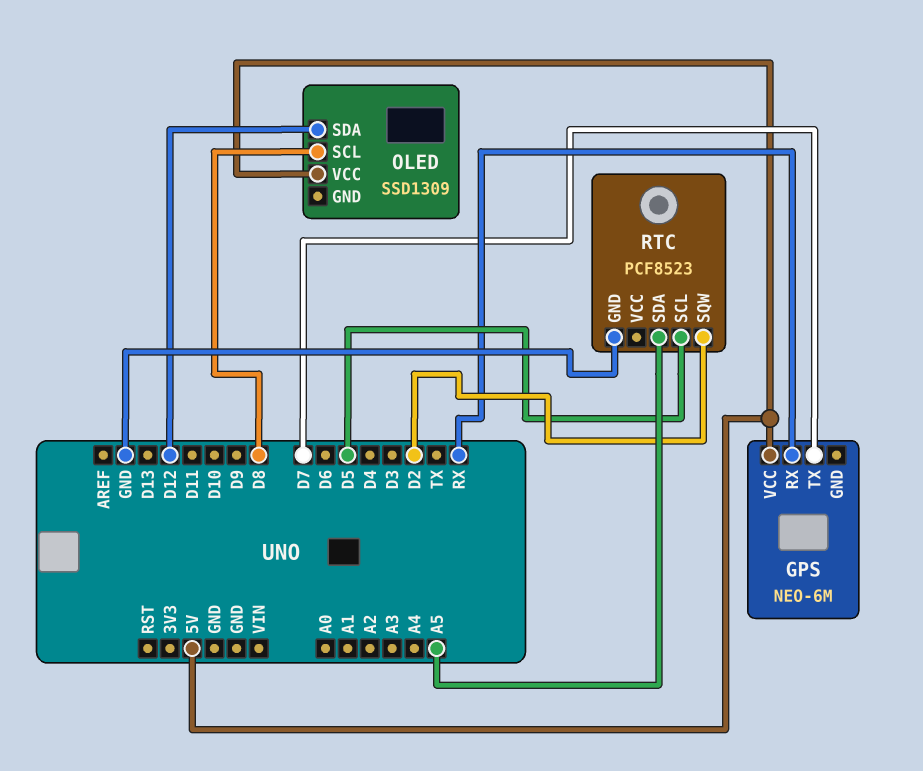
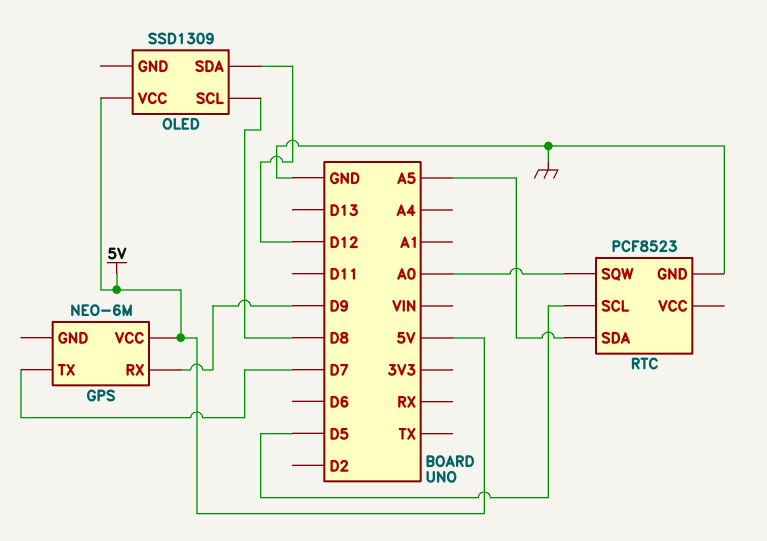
GPS pin RX: RX -> D9
RTC pin SQW: D2 -> A0

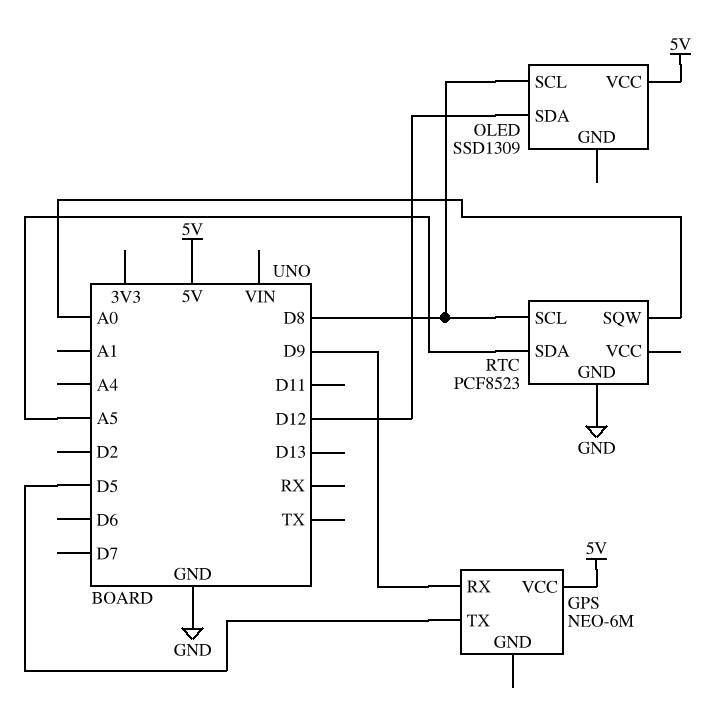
GPS pin TX: D7 -> D5
RTC pin SCL: D5 -> D8

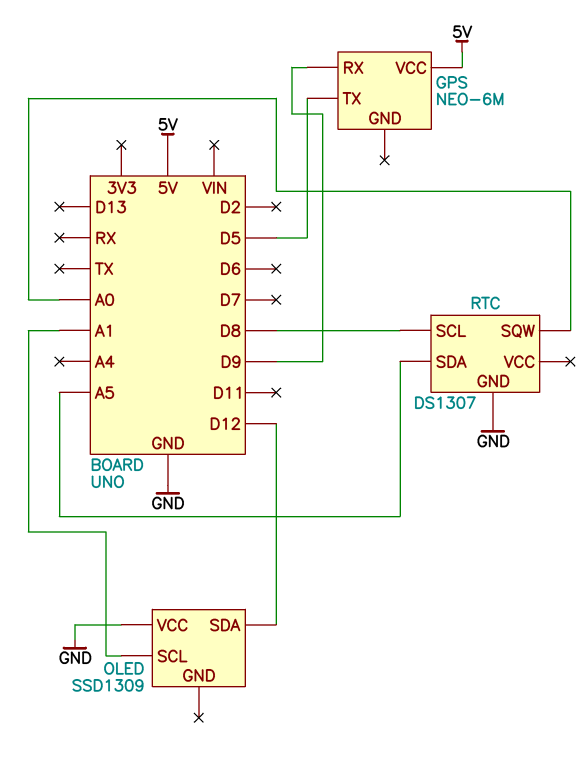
OLED pin SCL: D8 -> A1
OLED pin VCC: 5V -> GND
RTC: PCF8523 -> DS1307

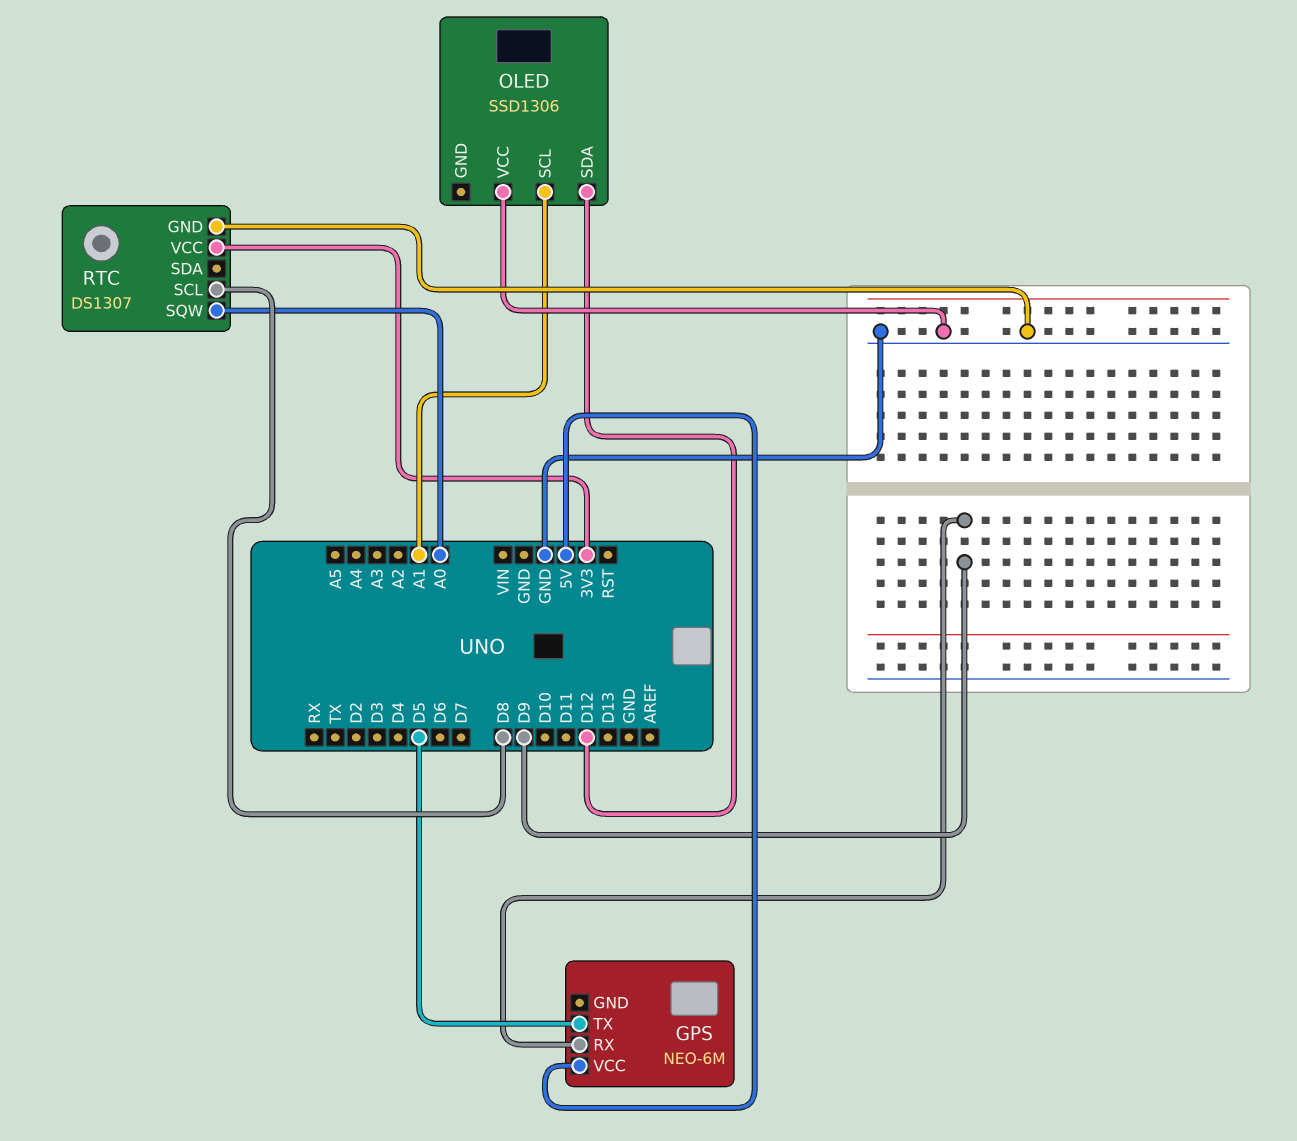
OLED: SSD1309 -> SSD1306
RTC pin SDA: A5 -> none
RTC pin VCC: none -> 3V3

